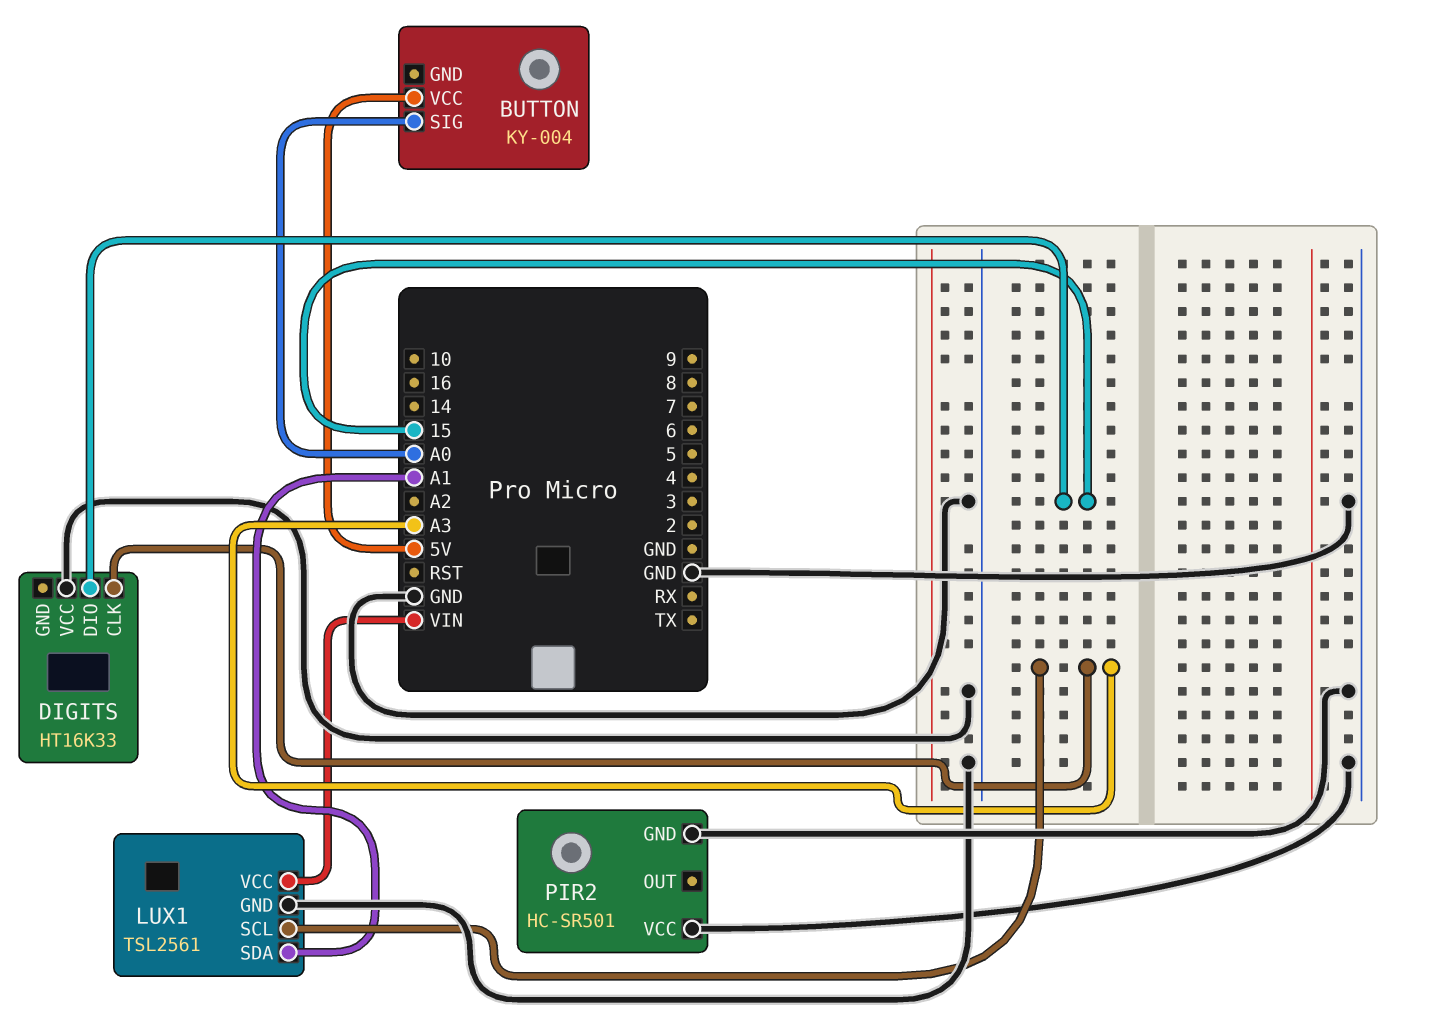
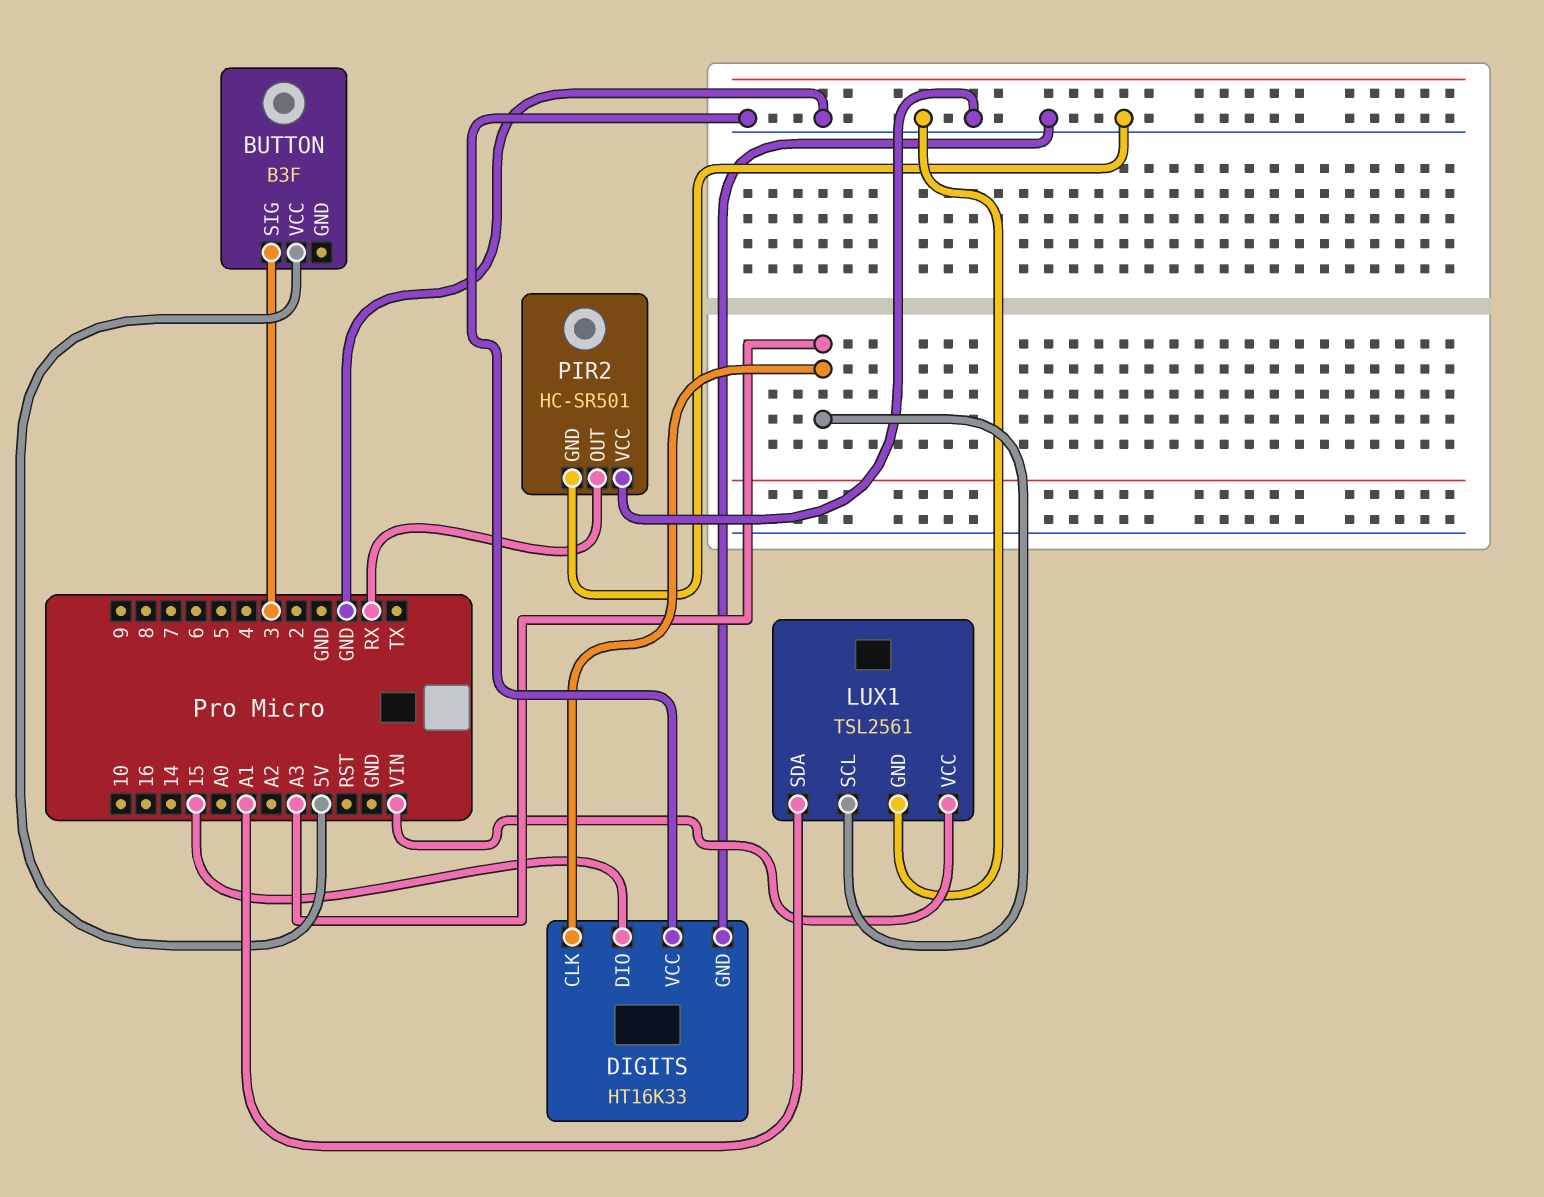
BUTTON: KY-004 -> B3F
BUTTON pin SIG: A0 -> 3
DIGITS pin GND: none -> GND
PIR2 pin OUT: none -> RX

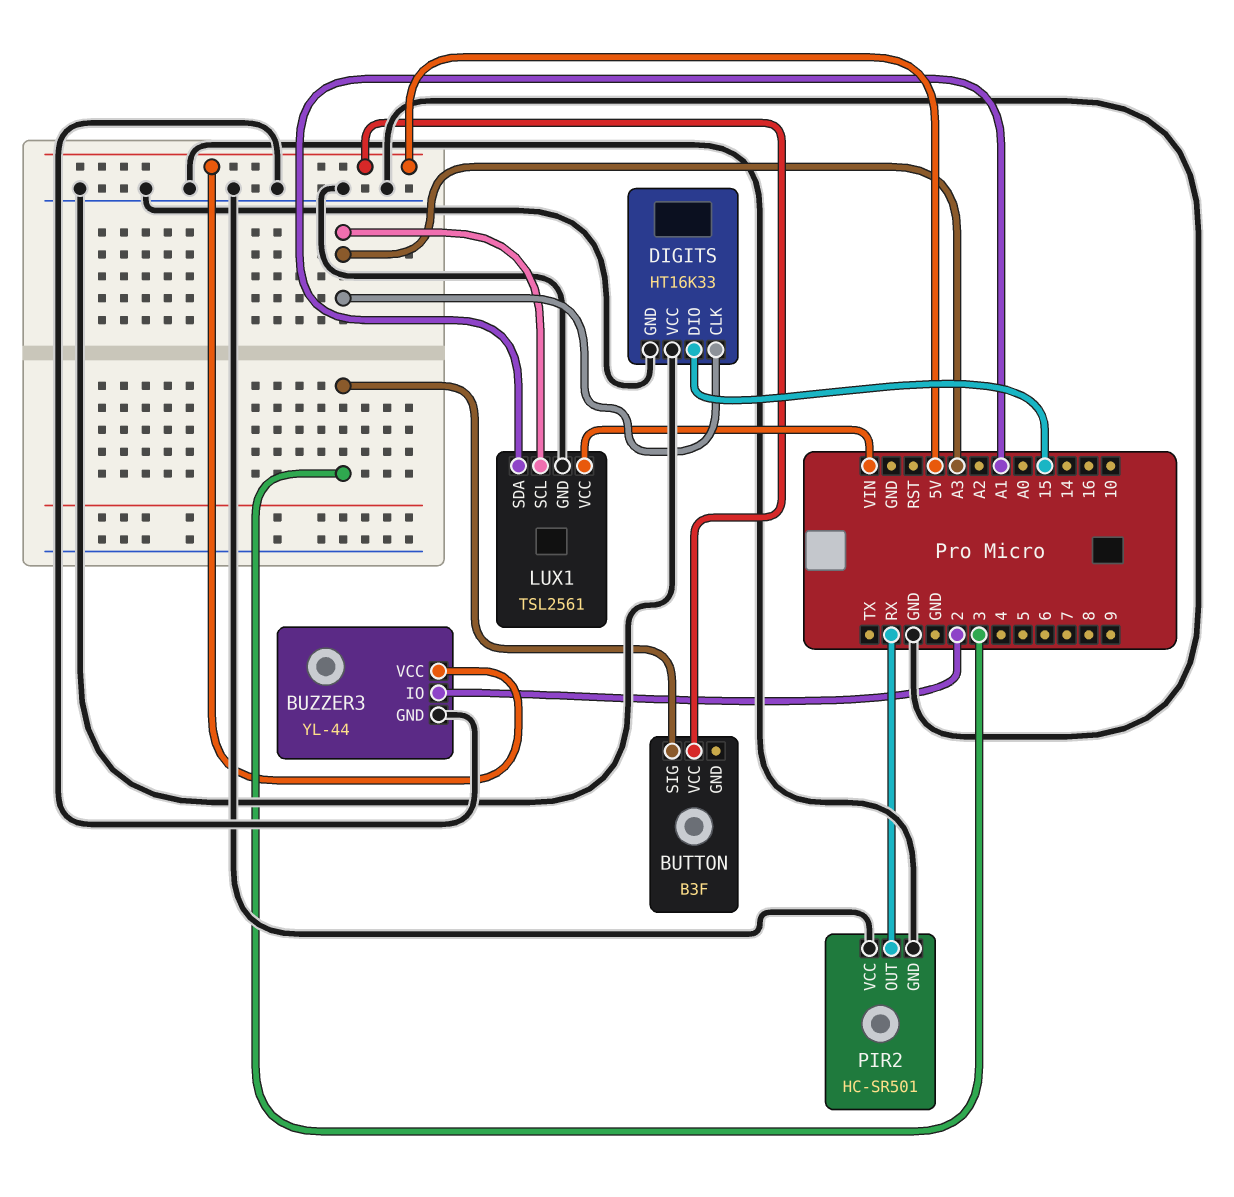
BUZZER3: none -> YL-44
BUZZER3 pin GND: none -> GND
BUZZER3 pin IO: none -> 2
BUZZER3 pin VCC: none -> 5V

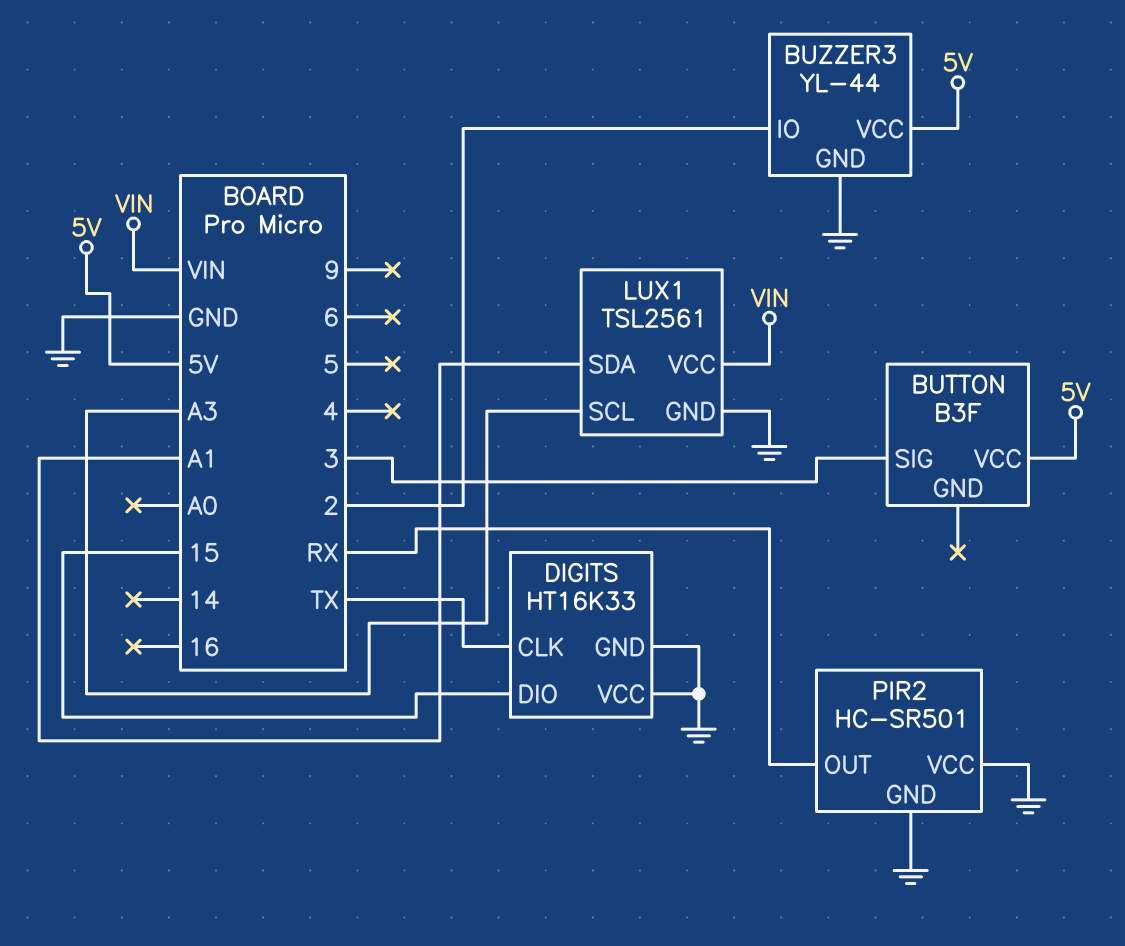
DIGITS pin CLK: A3 -> TX

